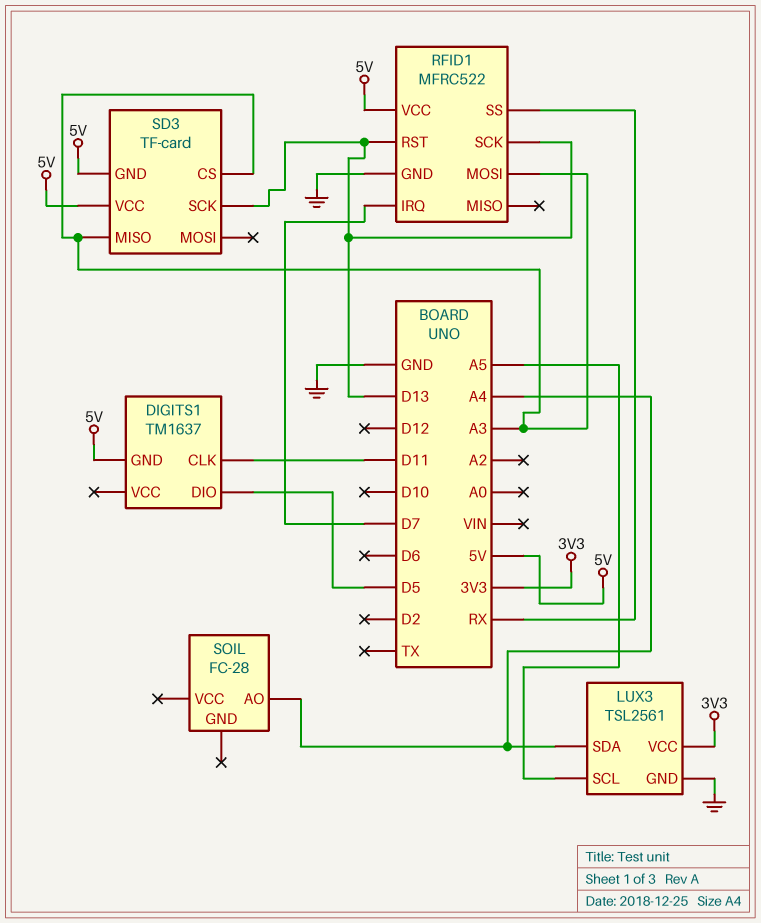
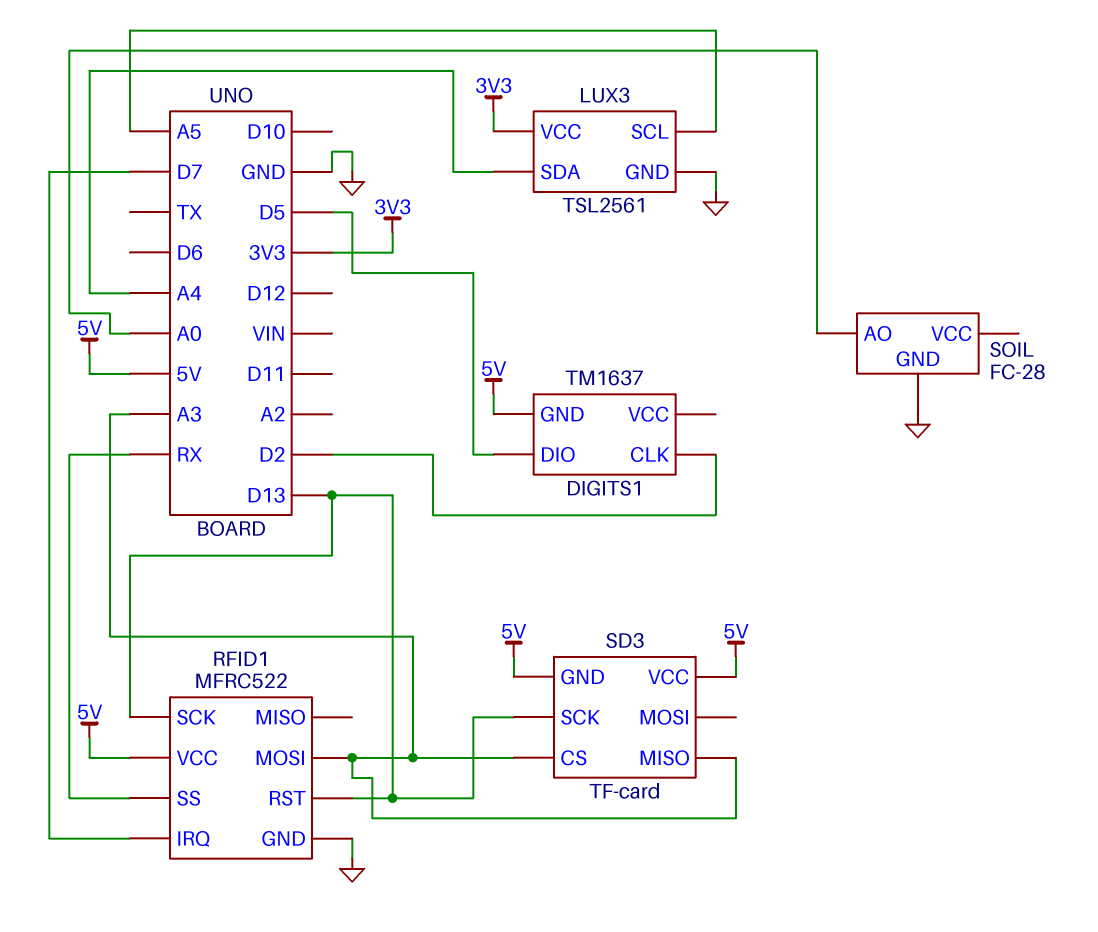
DIGITS1 pin CLK: D11 -> D2
SOIL pin AO: A4 -> A0
SOIL pin GND: none -> GND

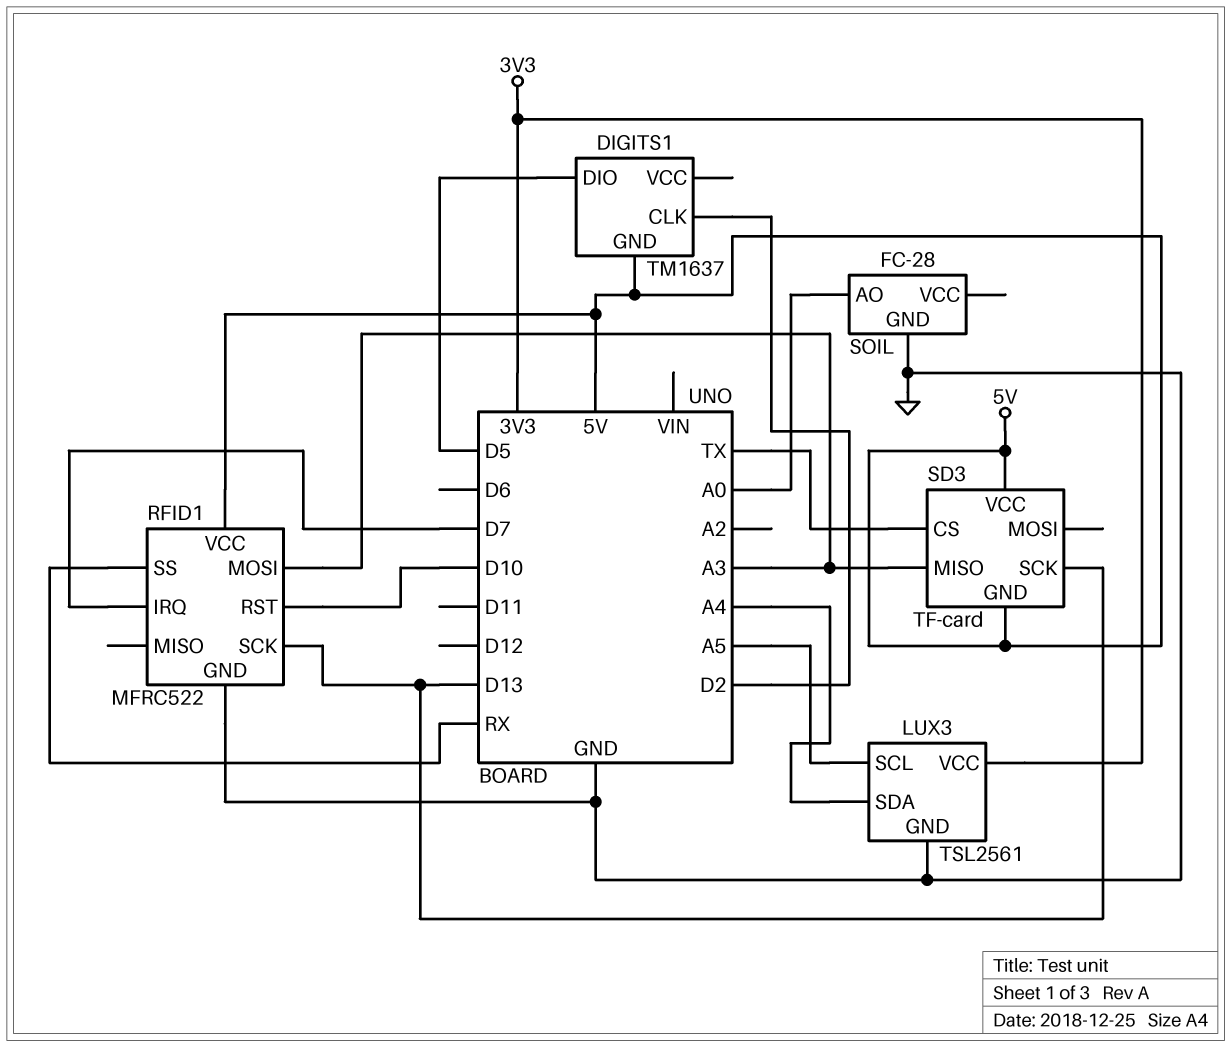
RFID1 pin RST: D13 -> D10
SD3 pin CS: A3 -> TX

